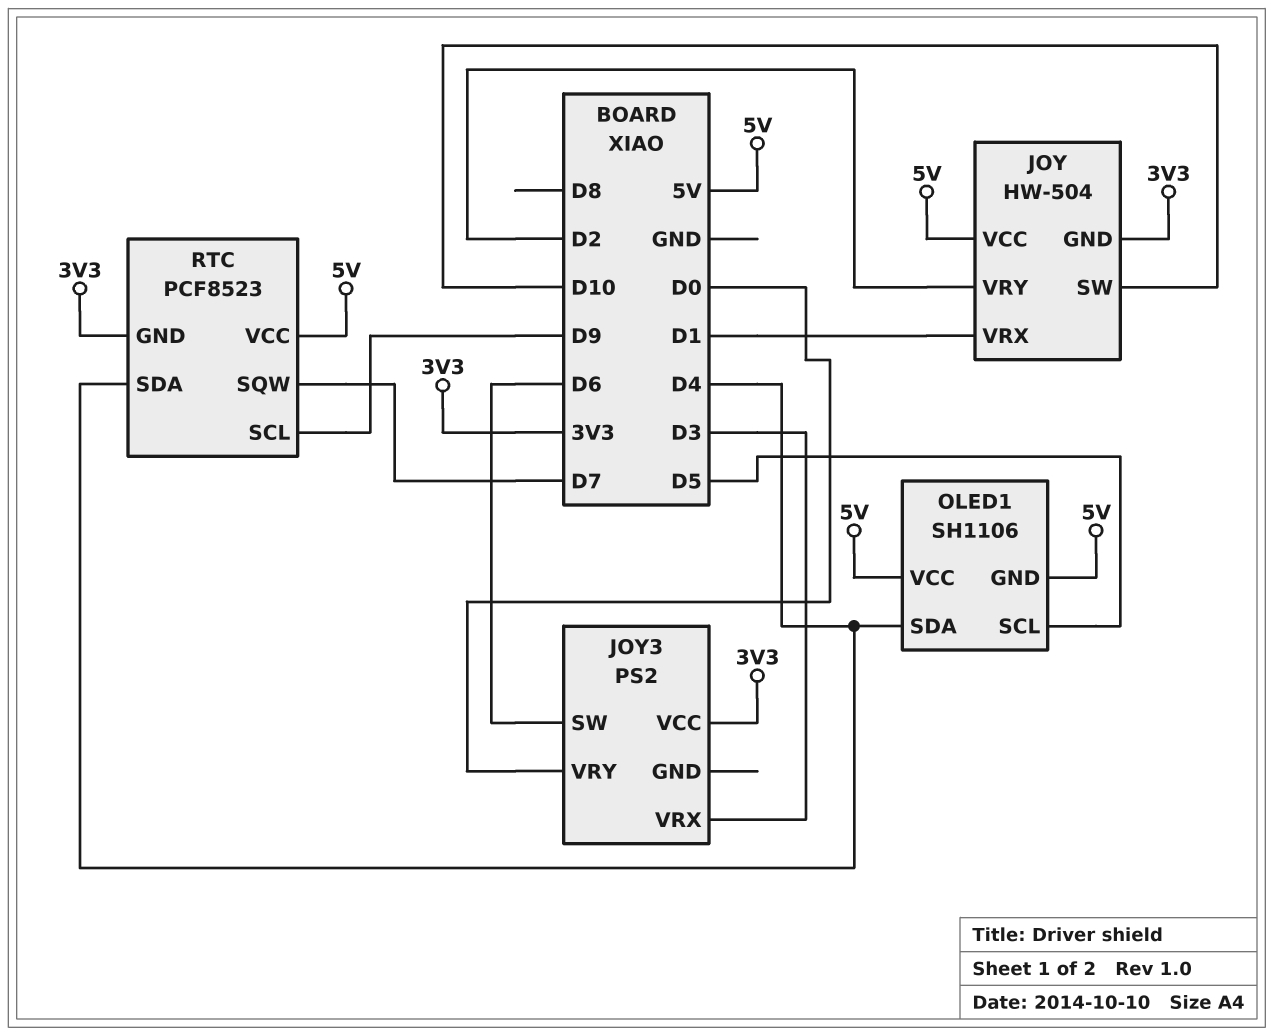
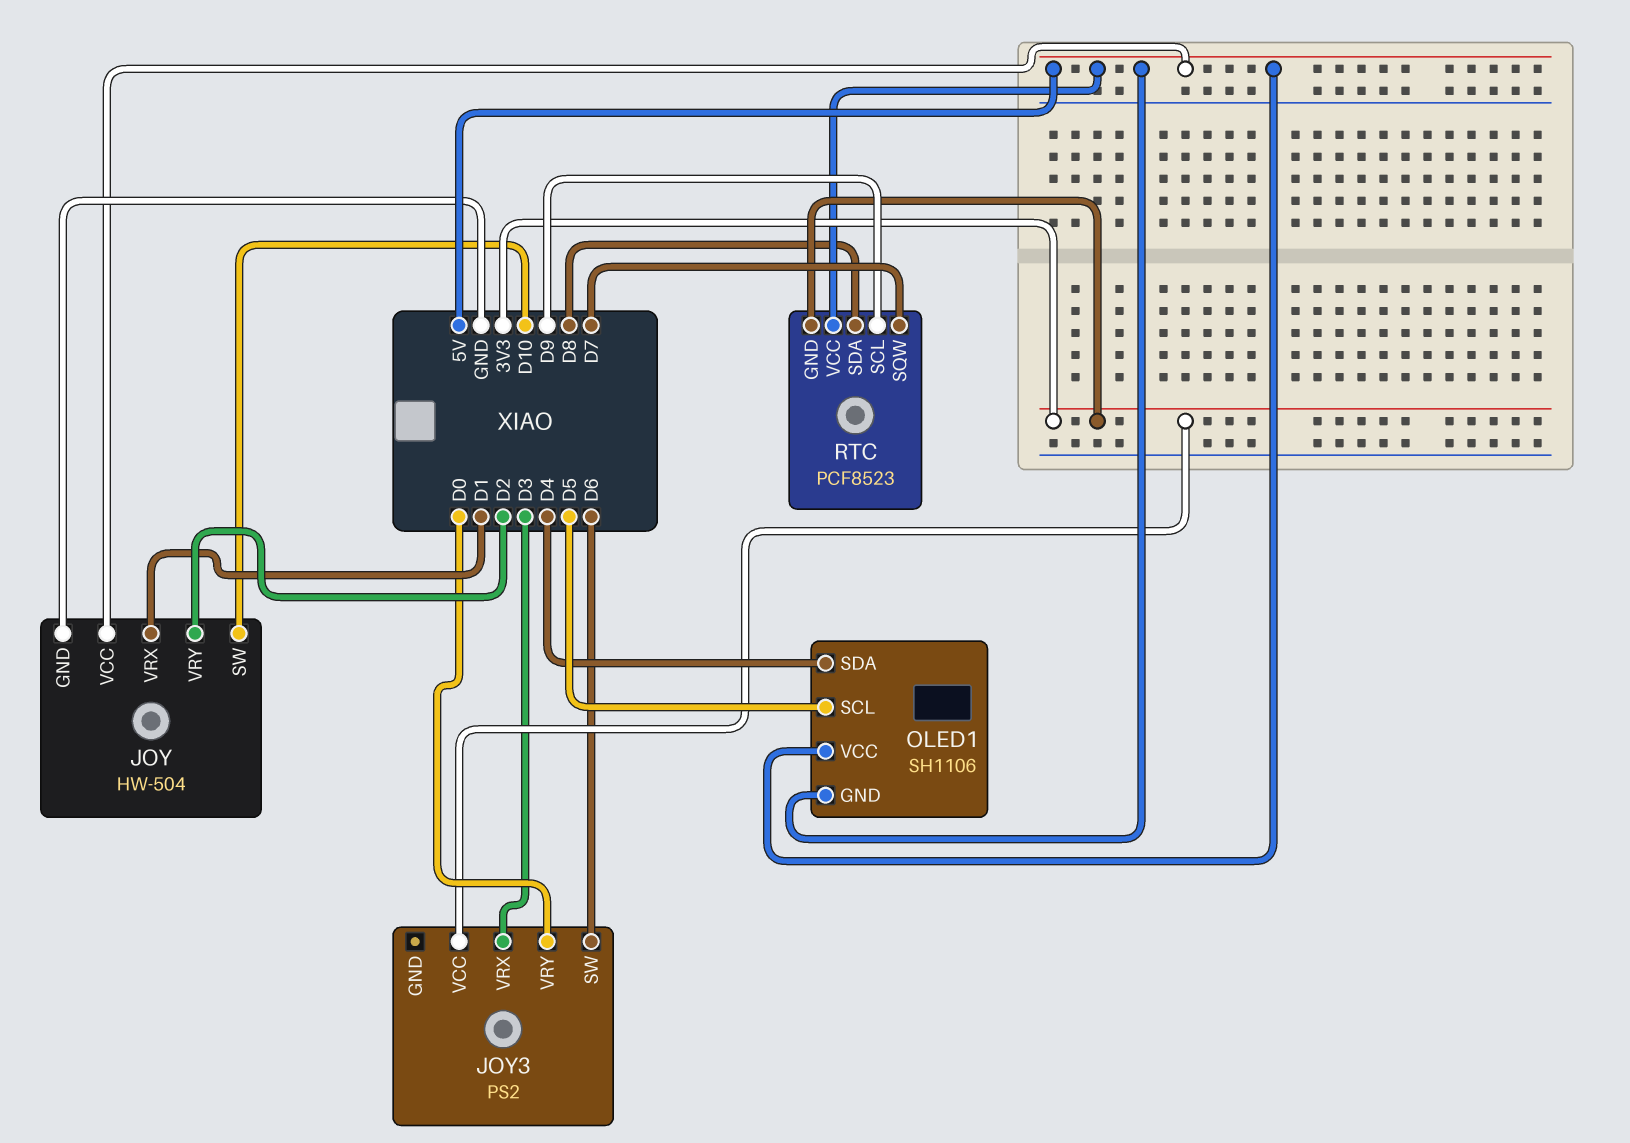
JOY pin GND: 3V3 -> GND
RTC pin SDA: D4 -> D8

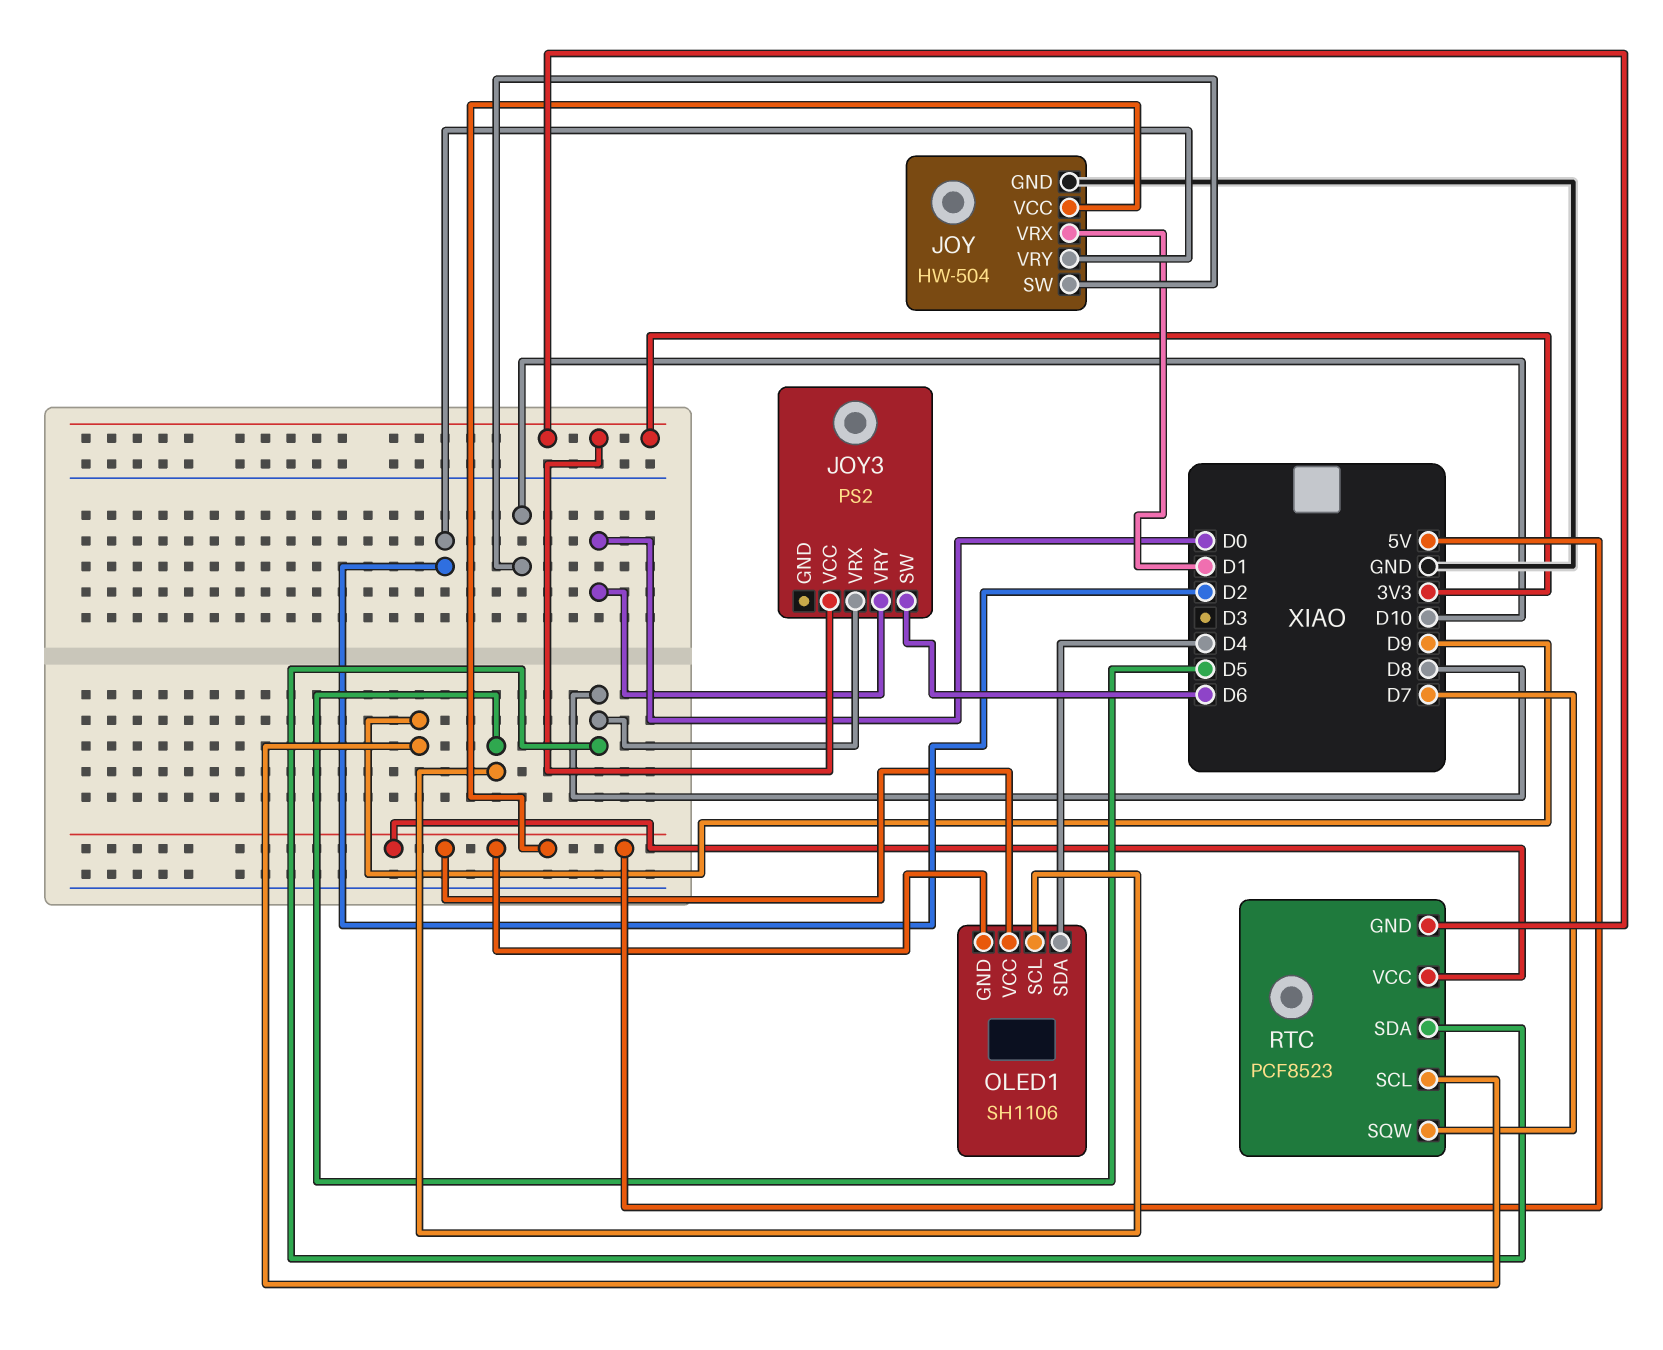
JOY3 pin VRX: D3 -> D8

